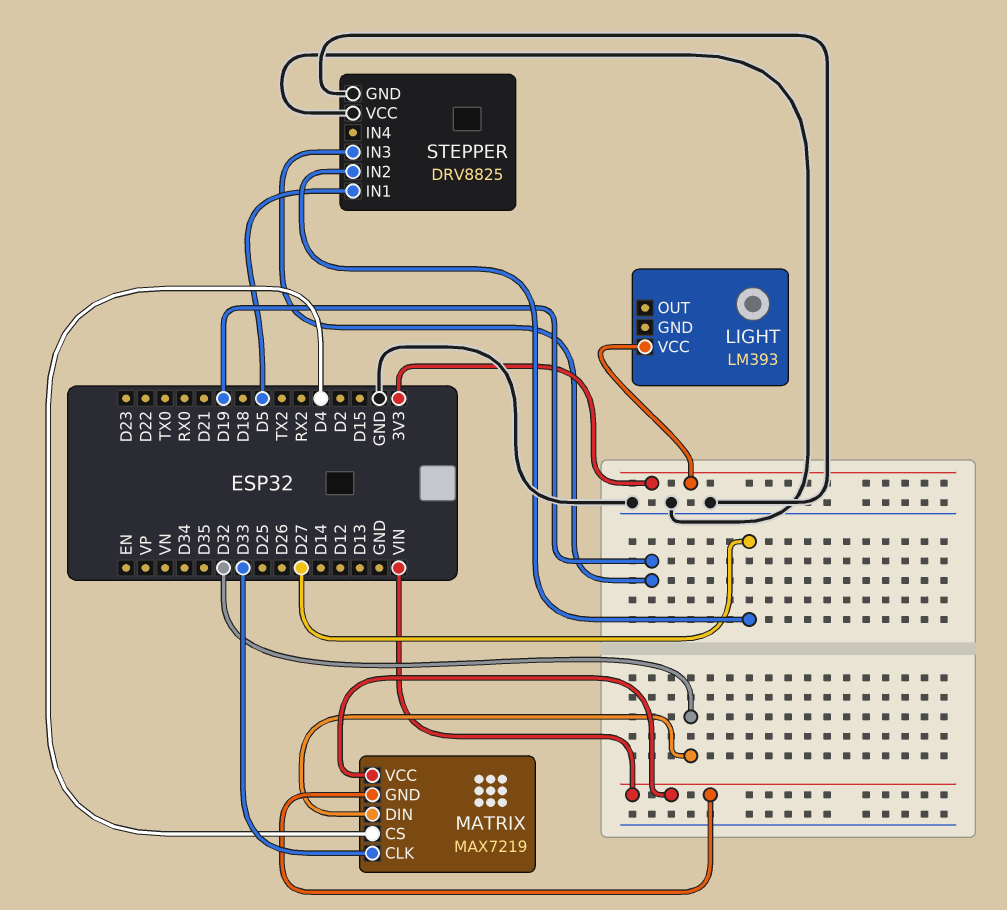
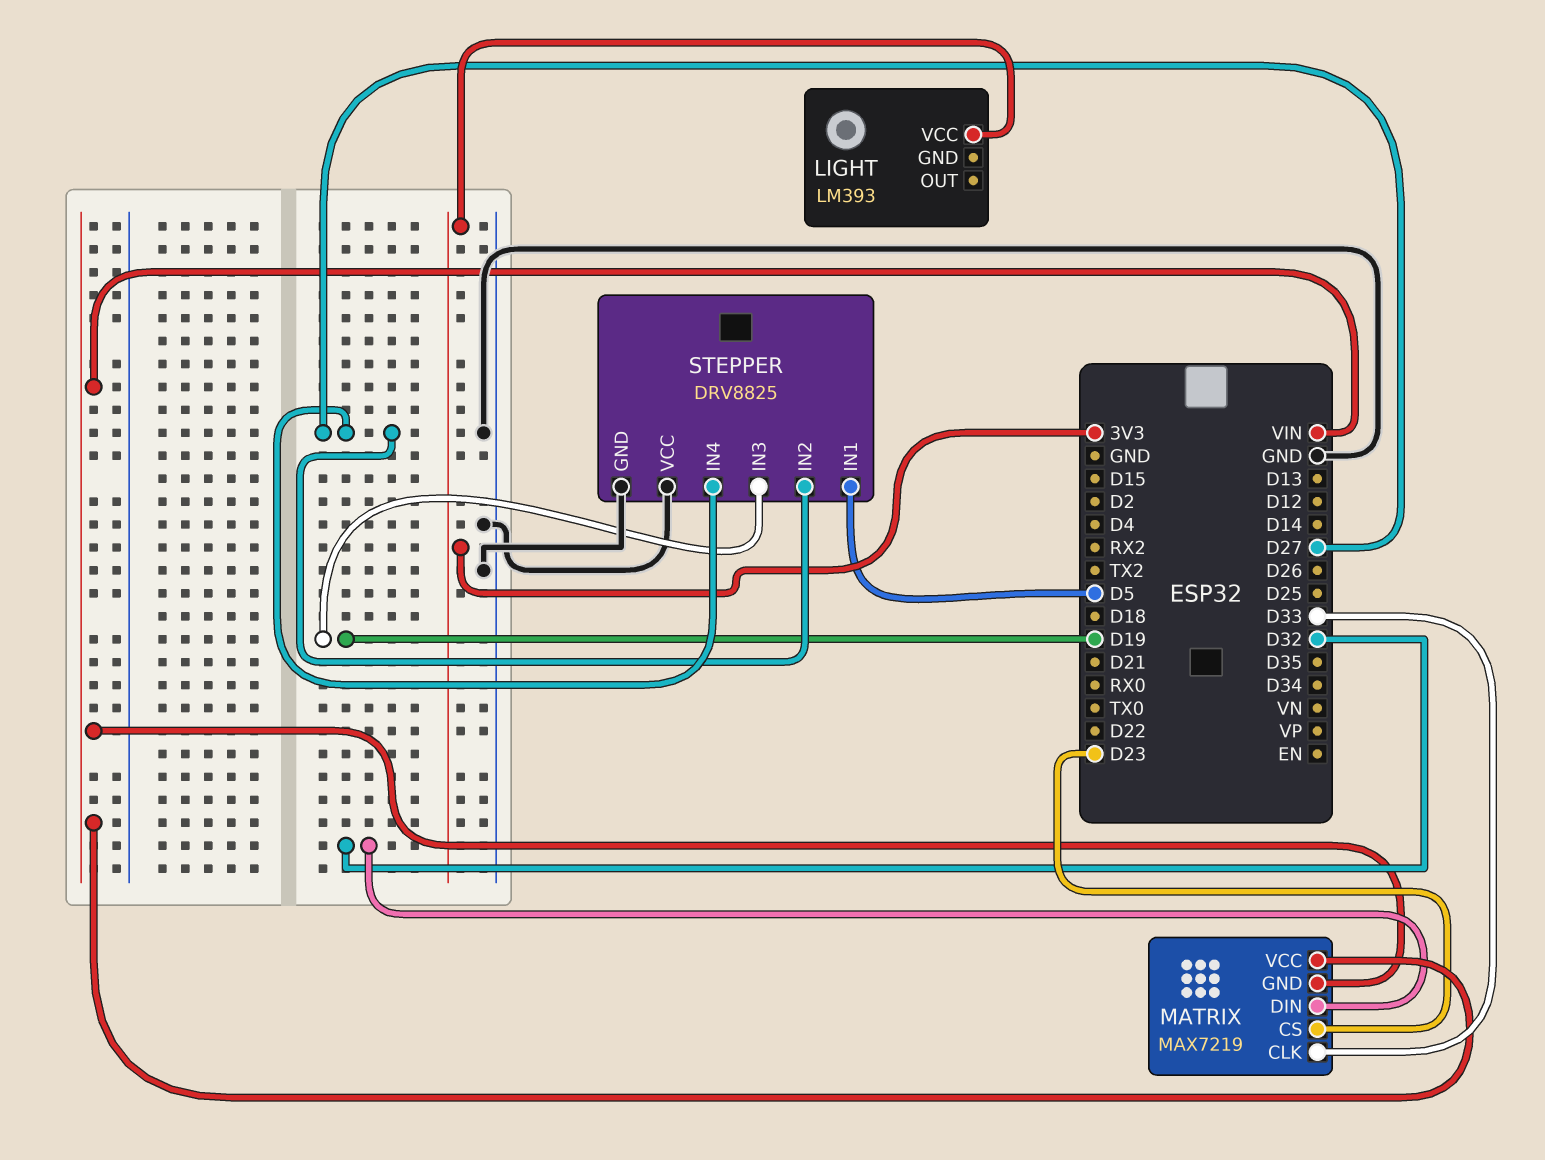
MATRIX pin CS: D4 -> D23
STEPPER pin IN4: none -> D27

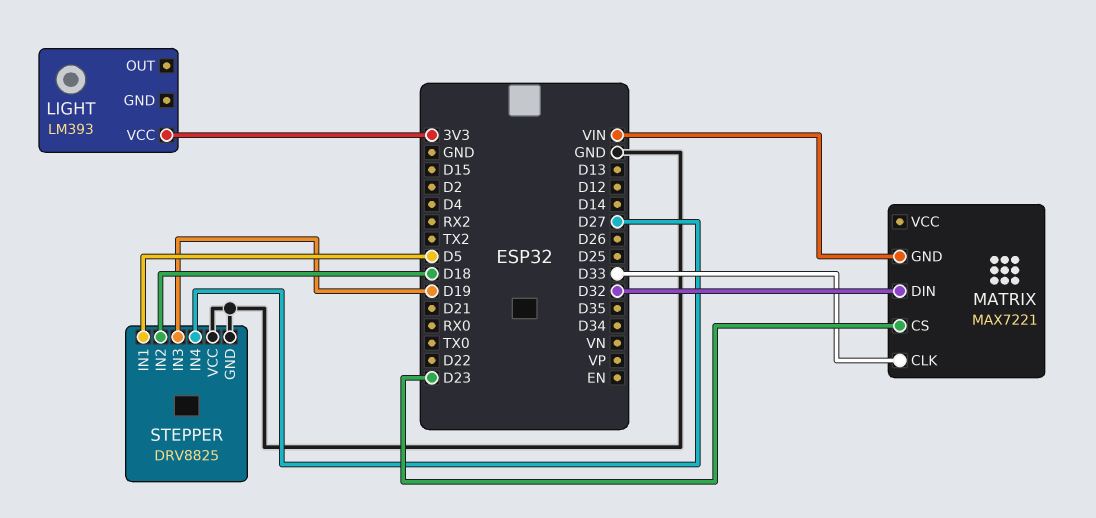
MATRIX: MAX7219 -> MAX7221
MATRIX pin VCC: VIN -> none
STEPPER pin IN2: D27 -> D18

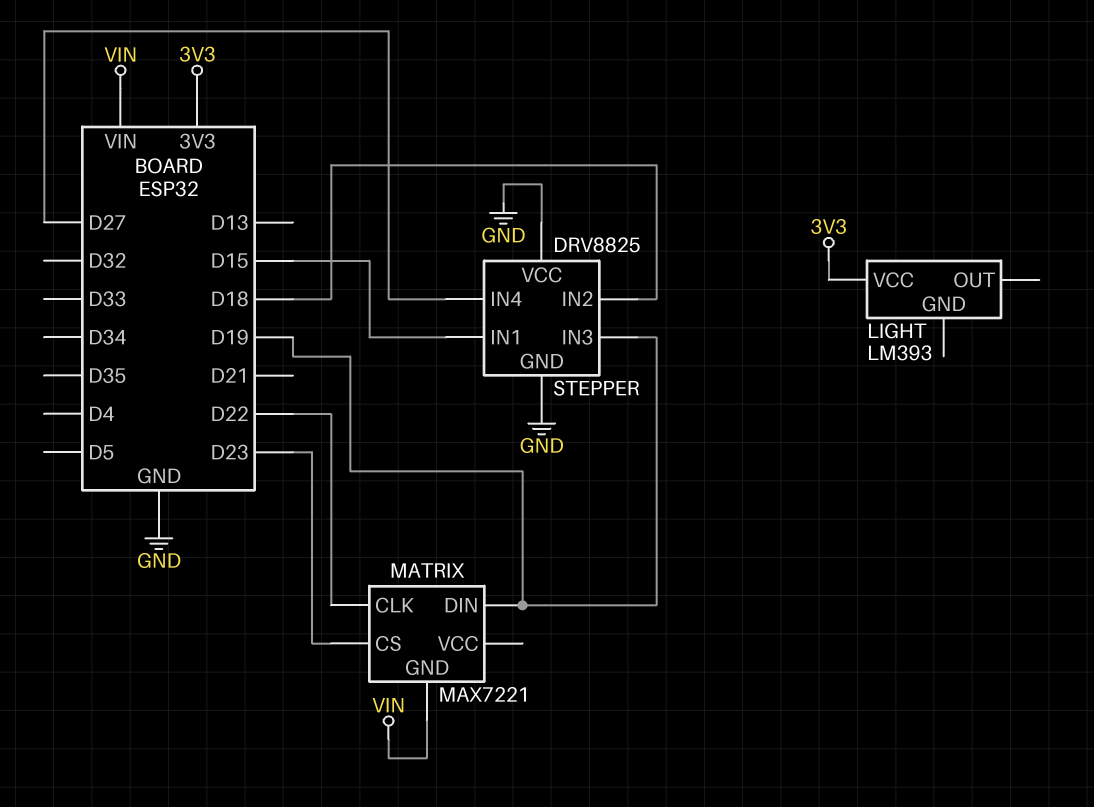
MATRIX pin CLK: D33 -> D22
MATRIX pin DIN: D32 -> D19
STEPPER pin IN1: D5 -> D15

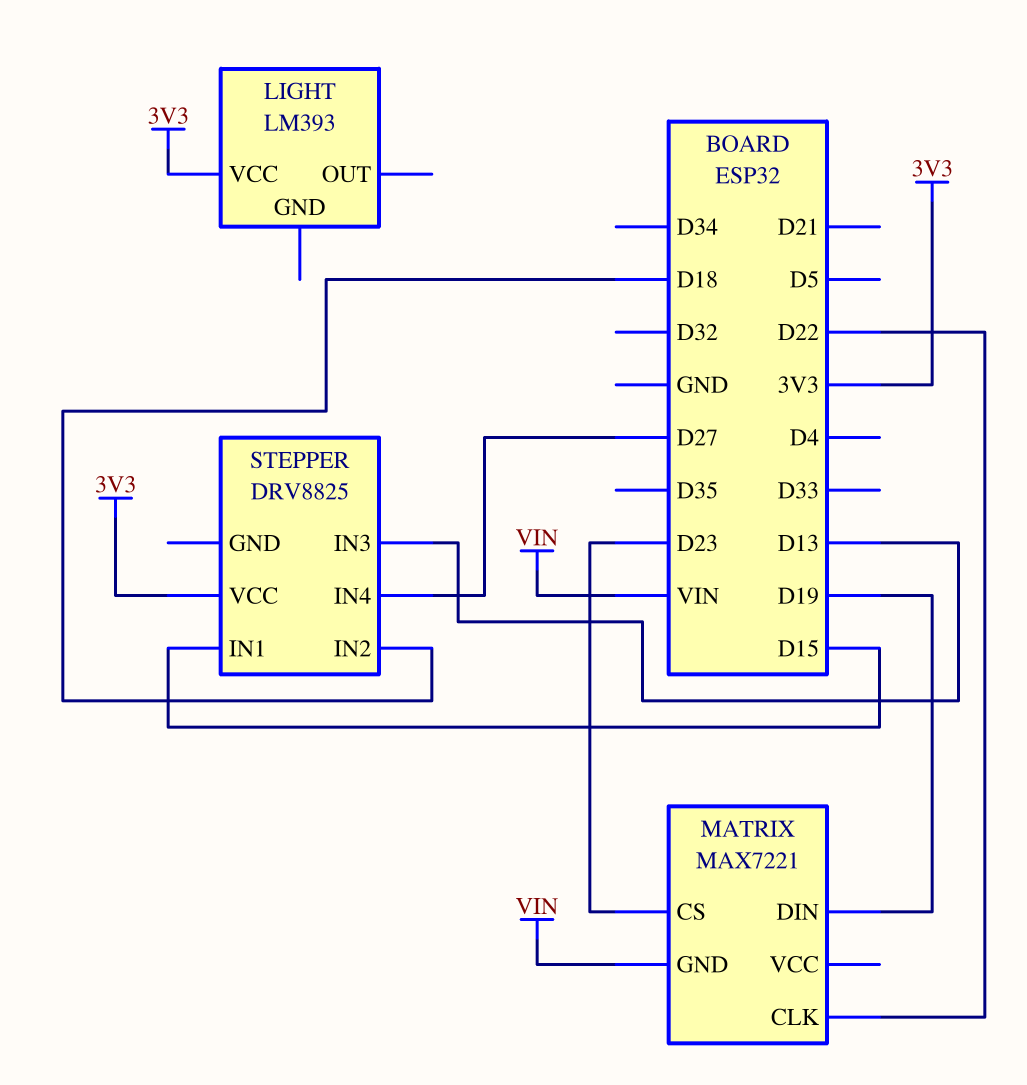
STEPPER pin GND: GND -> none
STEPPER pin IN3: D19 -> D13
STEPPER pin VCC: GND -> 3V3

